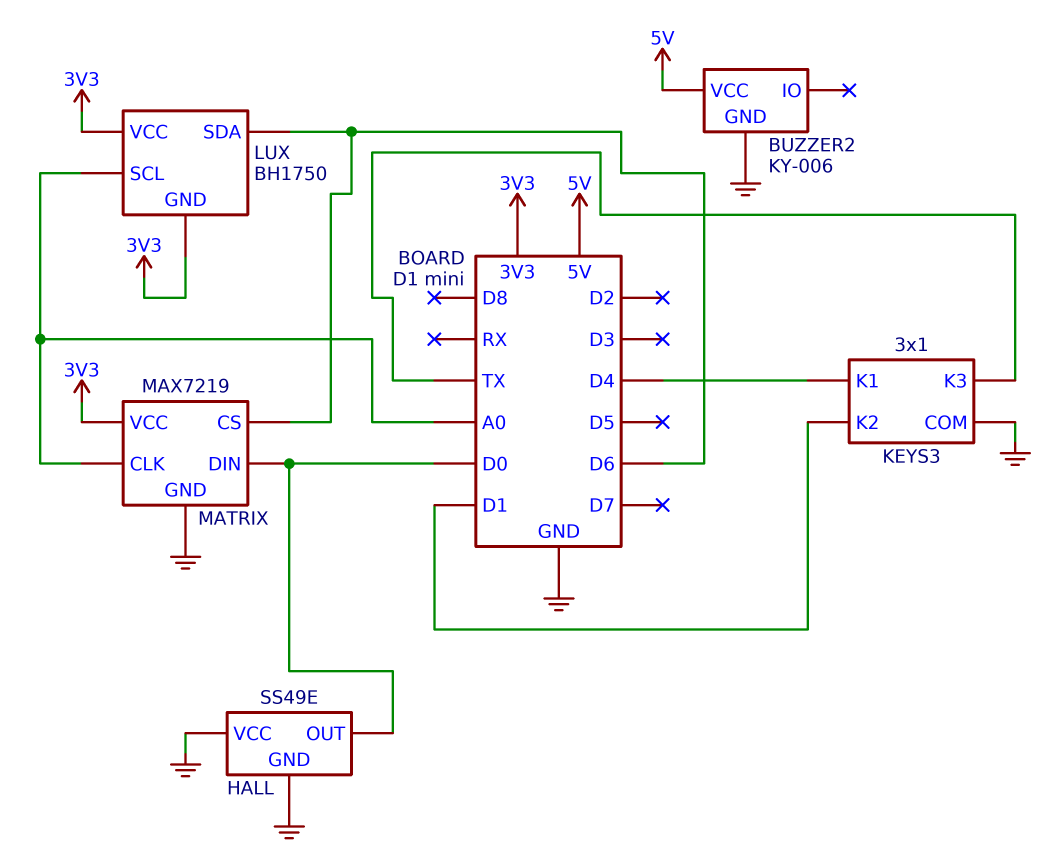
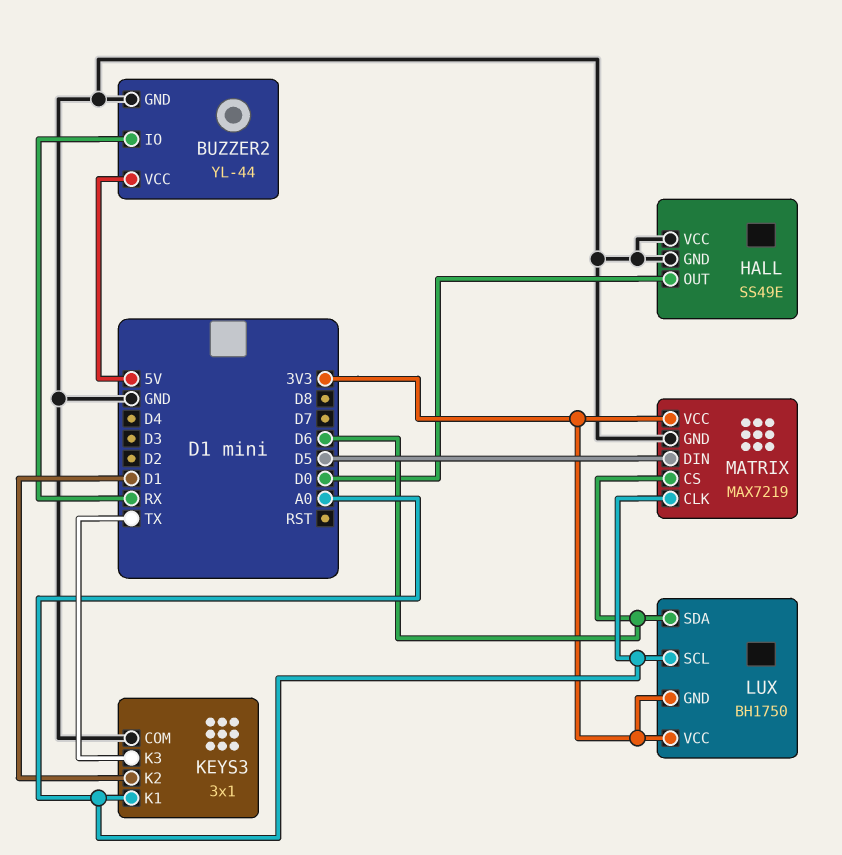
BUZZER2: KY-006 -> YL-44
BUZZER2 pin IO: none -> RX
KEYS3 pin K1: D4 -> A0
MATRIX pin DIN: D0 -> D5

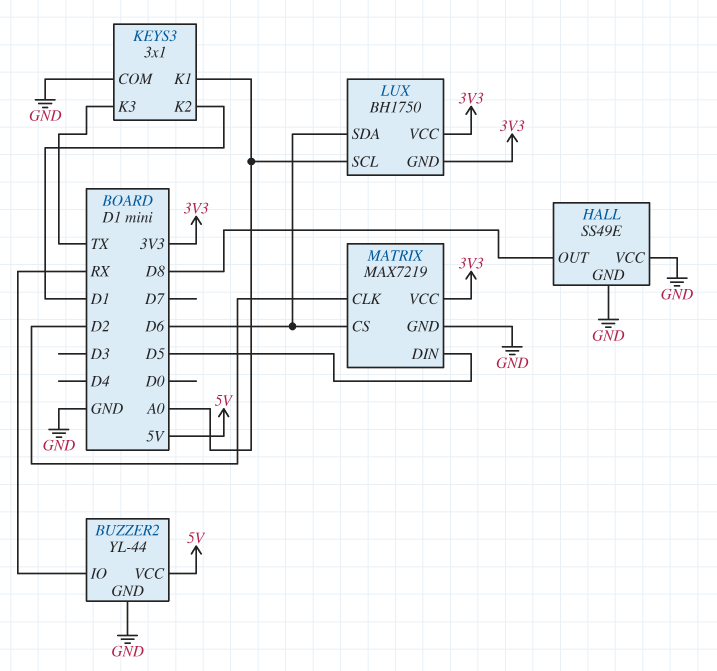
HALL pin OUT: D0 -> D8
MATRIX pin CLK: A0 -> D2

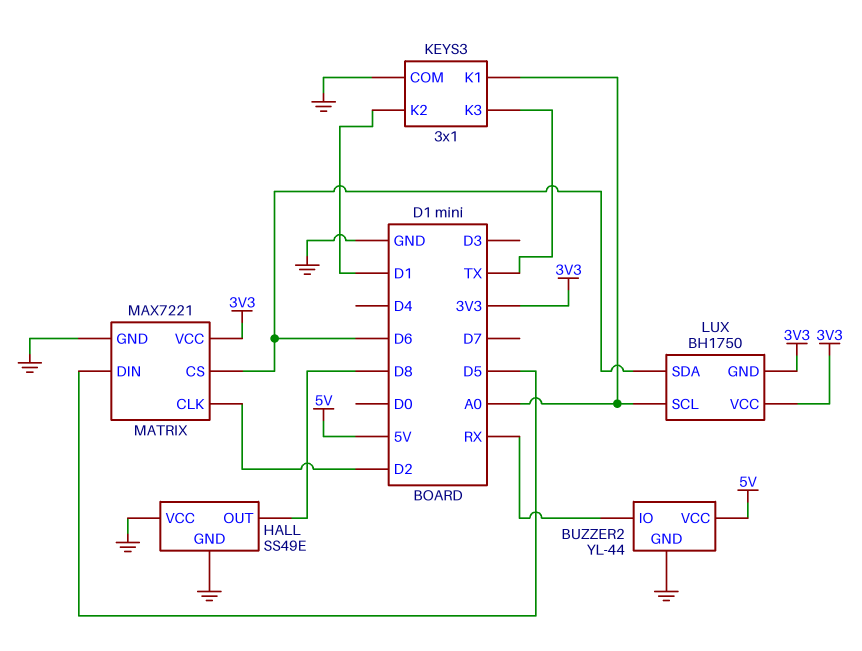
MATRIX: MAX7219 -> MAX7221

